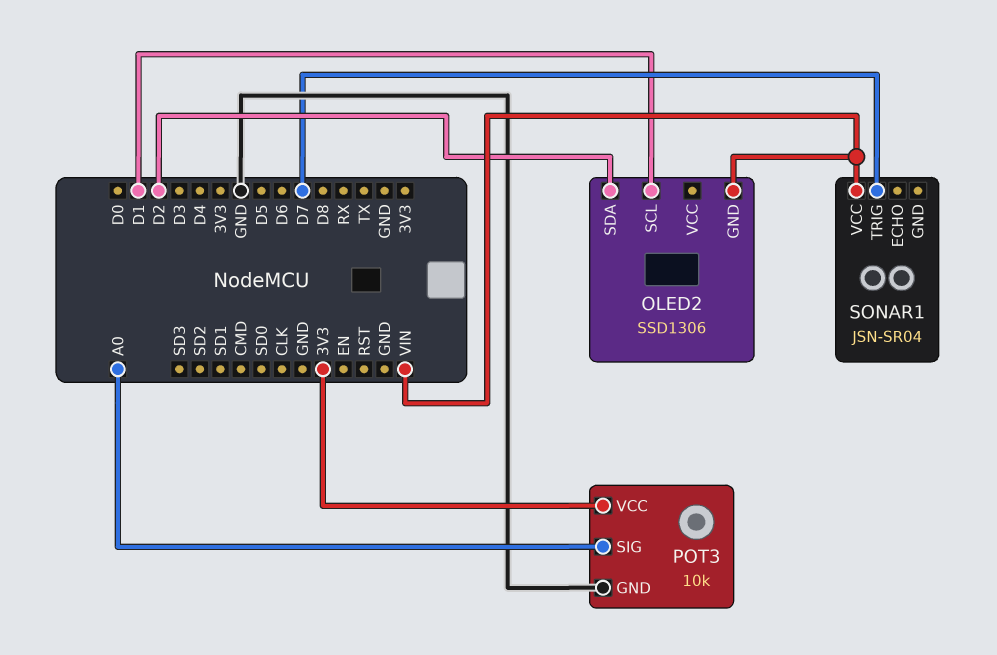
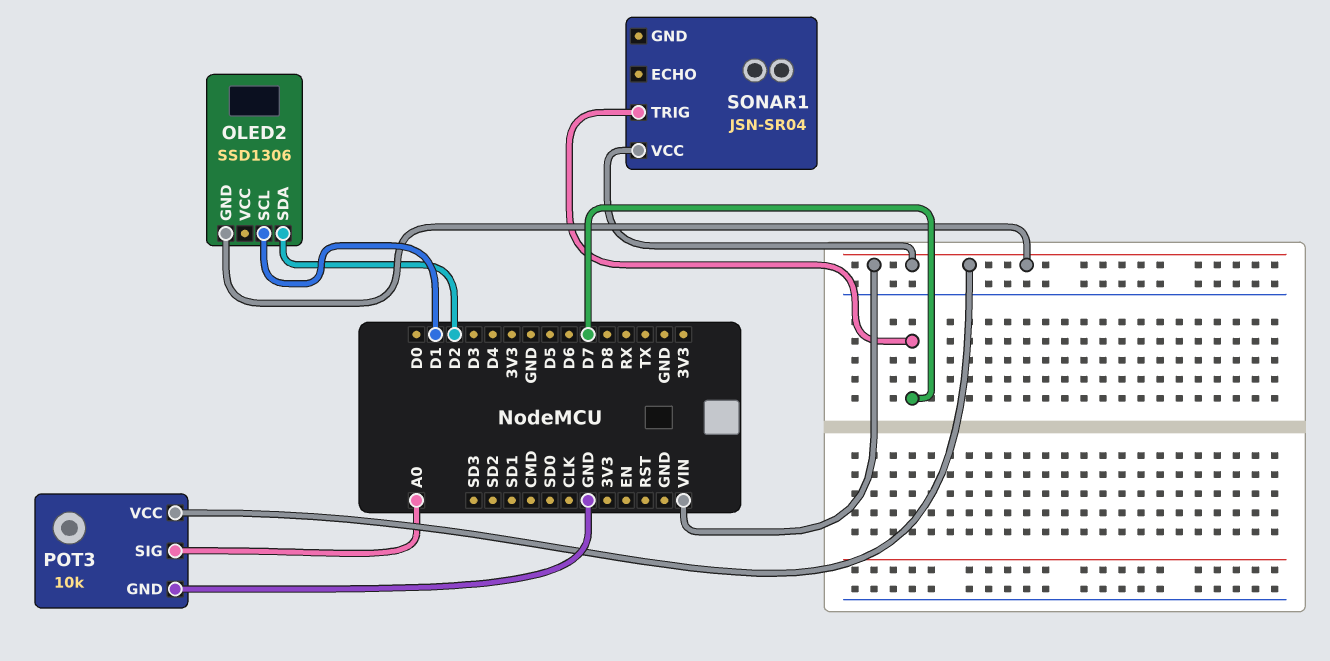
POT3 pin VCC: 3V3 -> VIN

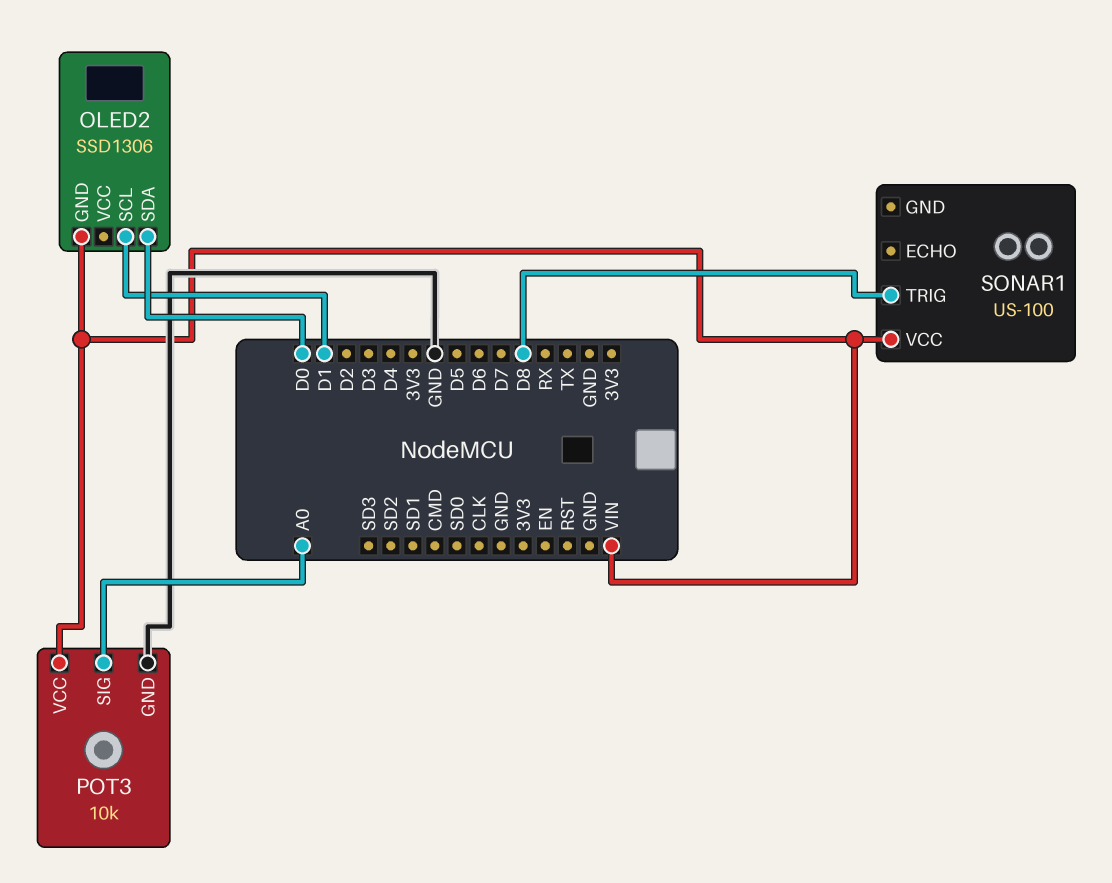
OLED2 pin SDA: D2 -> D0
SONAR1: JSN-SR04 -> US-100
SONAR1 pin TRIG: D7 -> D8

